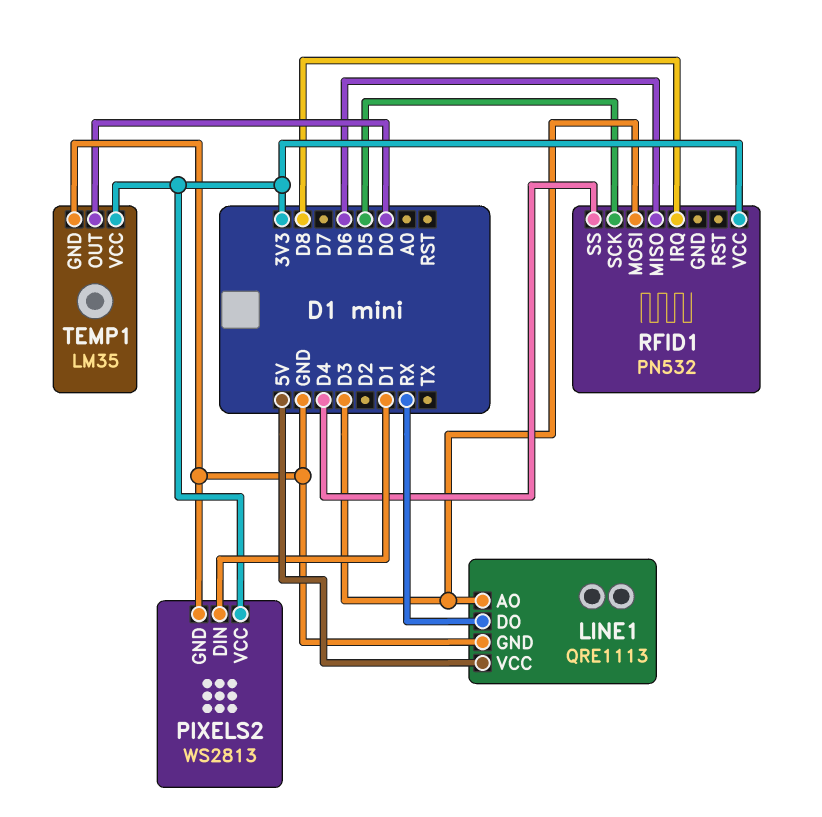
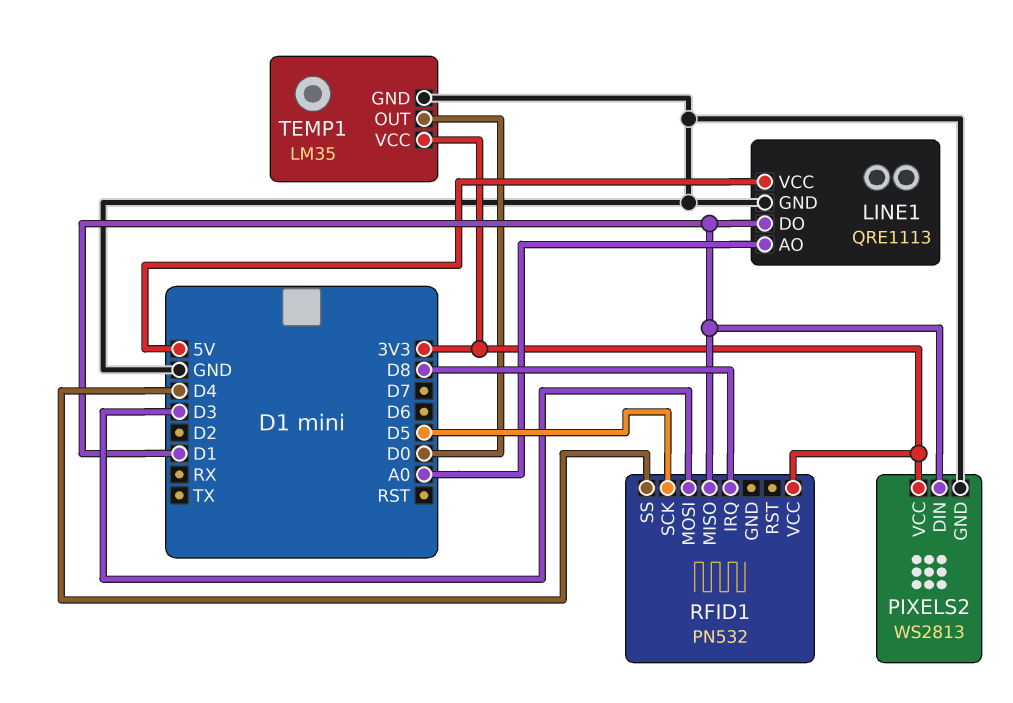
LINE1 pin AO: D3 -> A0
LINE1 pin DO: RX -> D1
RFID1 pin MISO: D6 -> D1

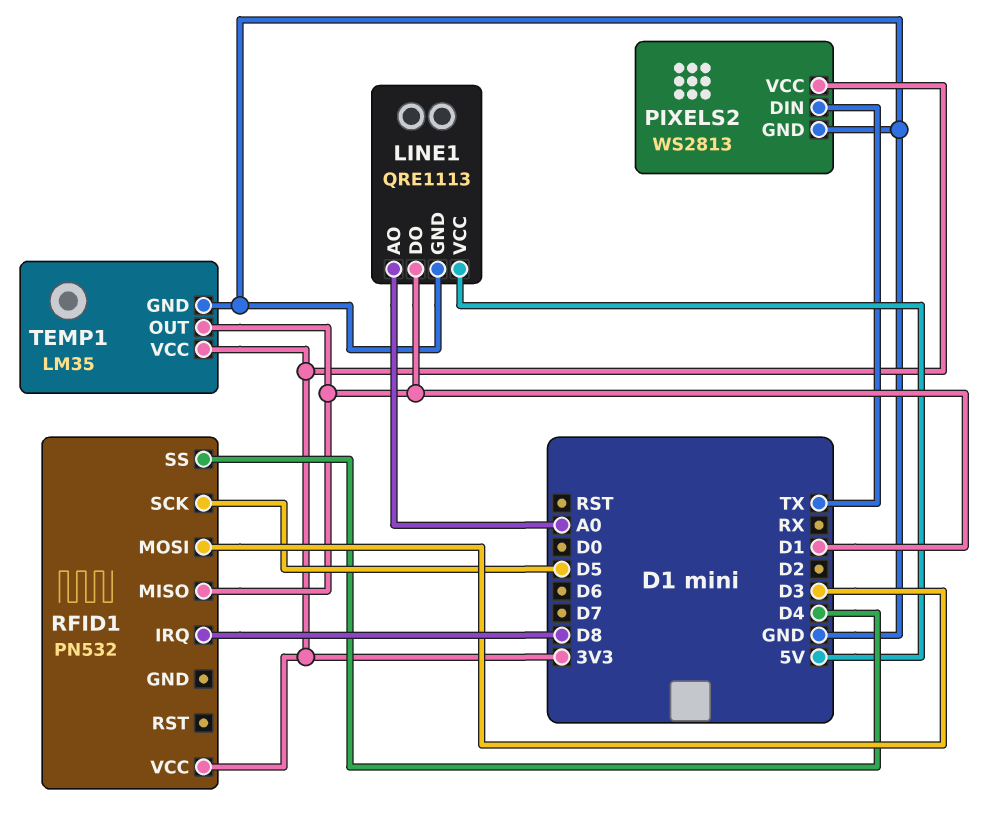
PIXELS2 pin DIN: D1 -> TX
TEMP1 pin OUT: D0 -> D1

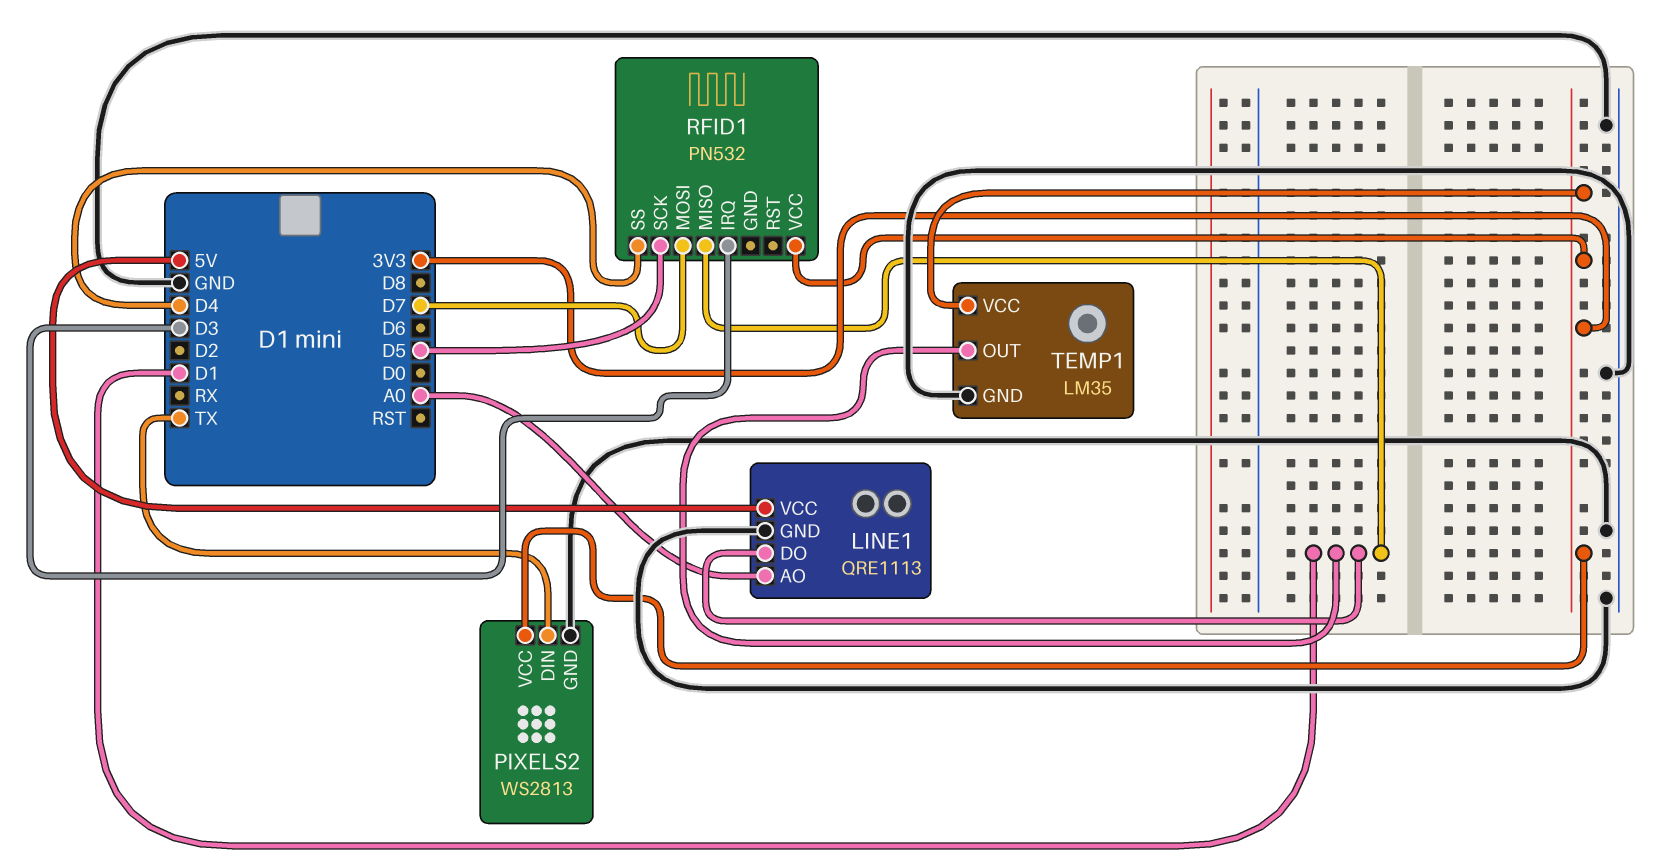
RFID1 pin IRQ: D8 -> D3
RFID1 pin MOSI: D3 -> D7

